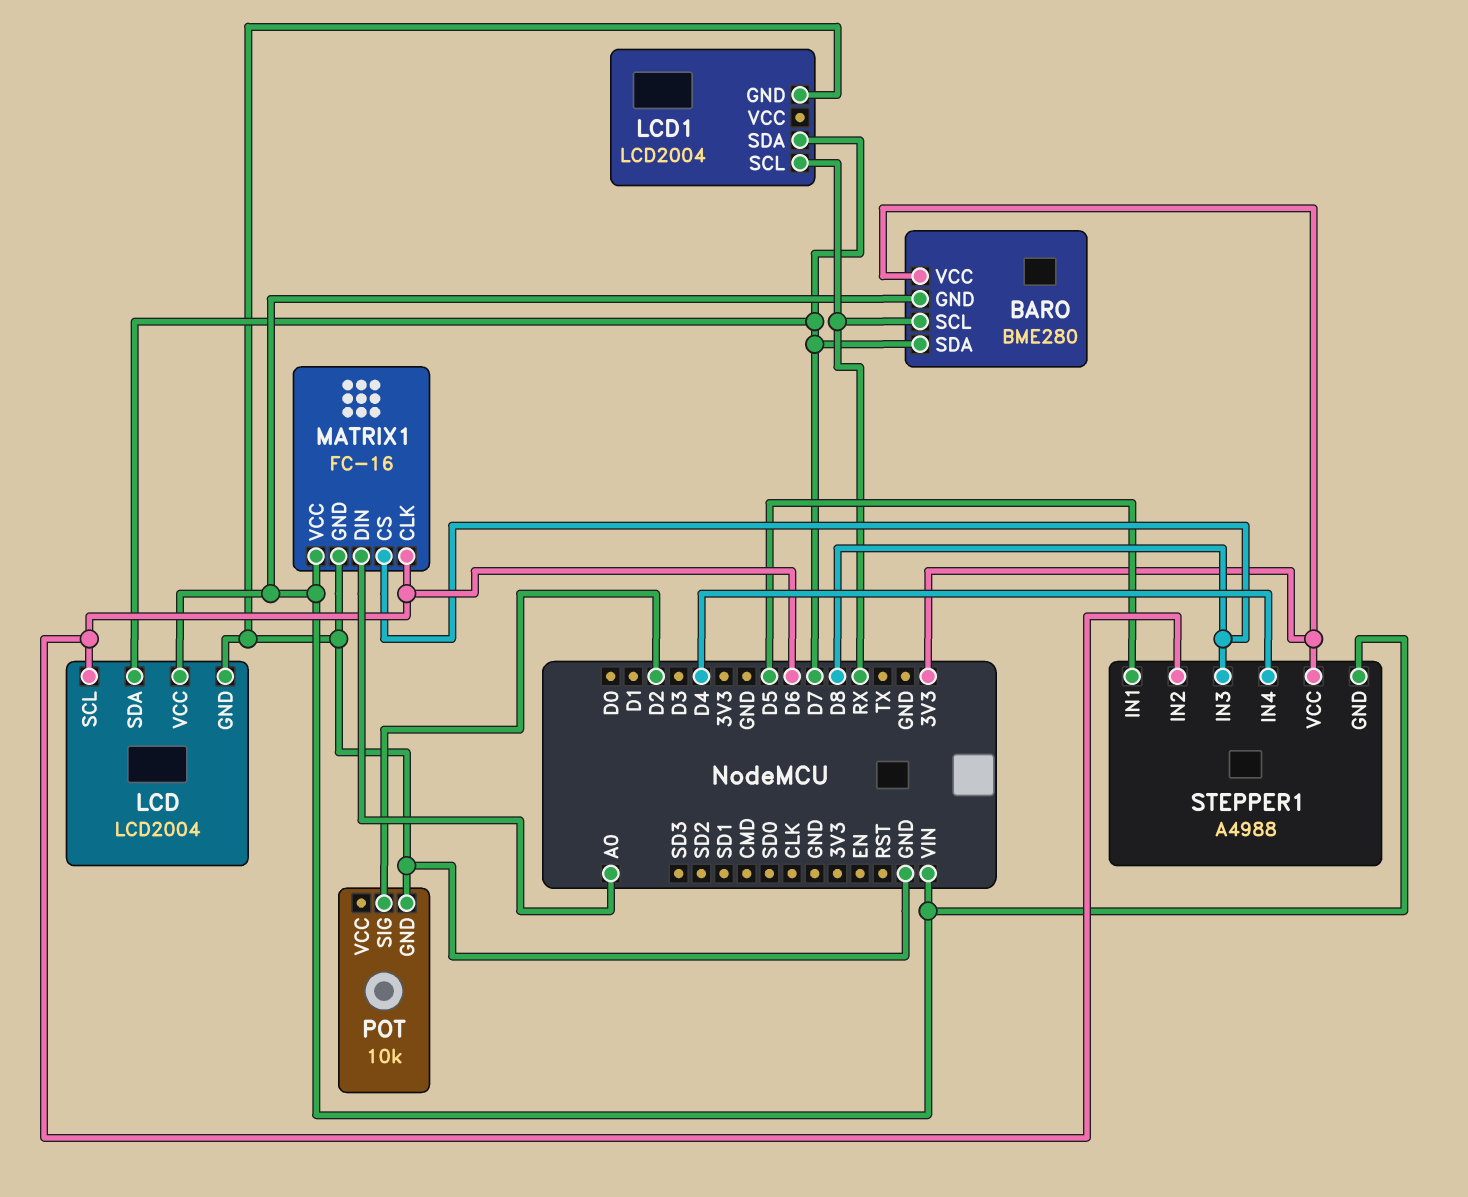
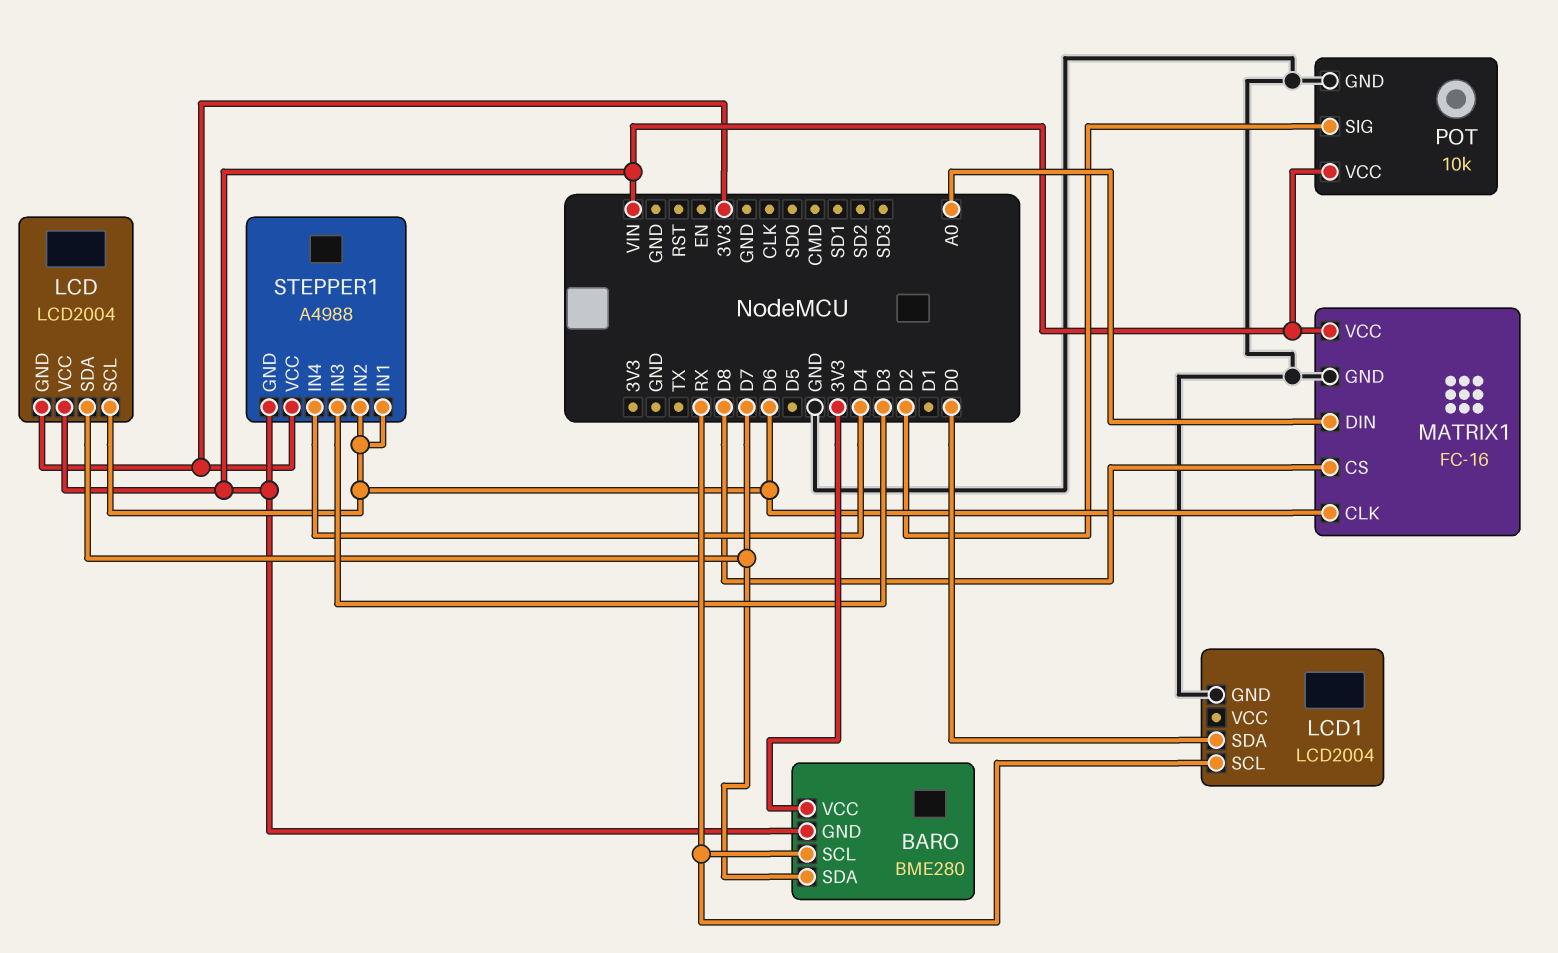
LCD pin GND: GND -> 3V3
LCD1 pin SDA: D7 -> D0
POT pin VCC: none -> VIN
STEPPER1 pin IN1: D5 -> D6
STEPPER1 pin IN3: D8 -> D3

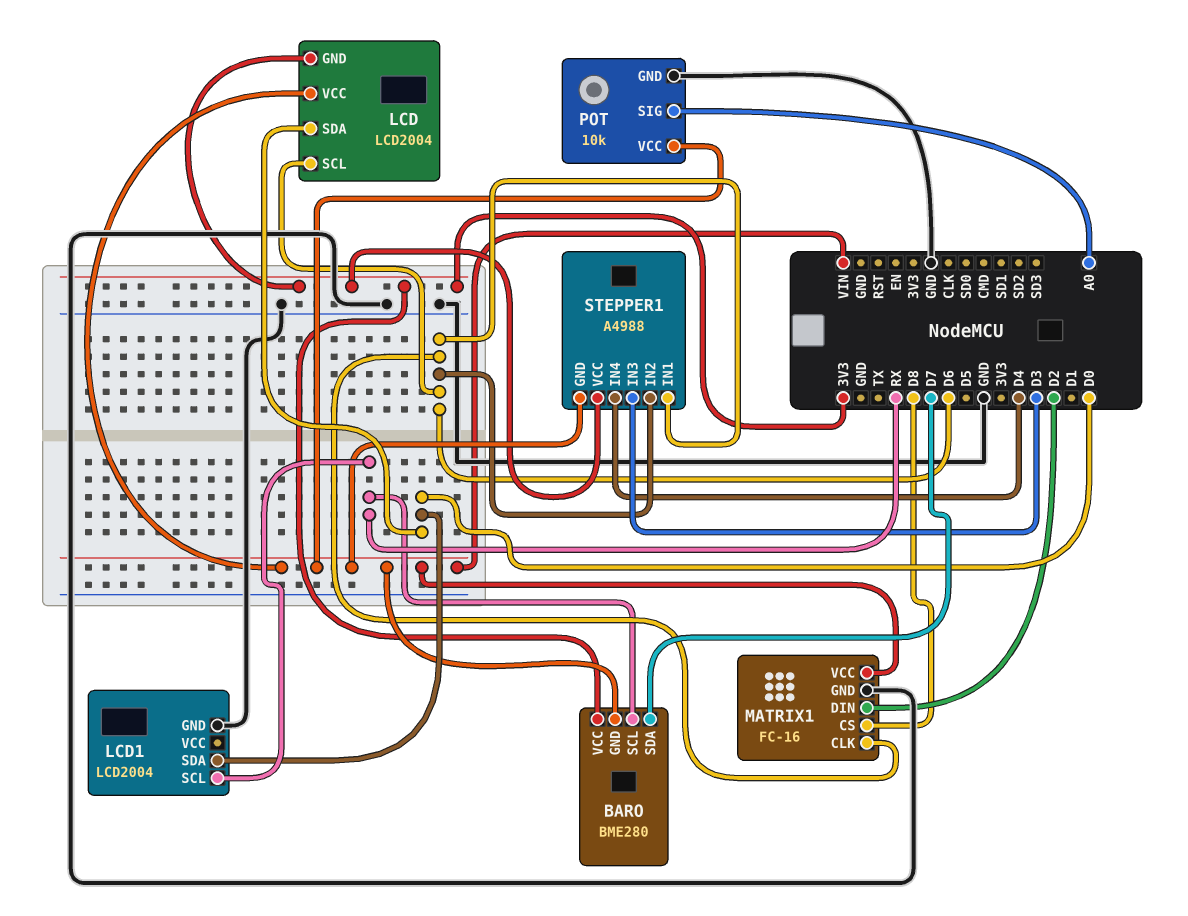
LCD pin SDA: D7 -> D0
MATRIX1 pin DIN: A0 -> D2
POT pin SIG: D2 -> A0

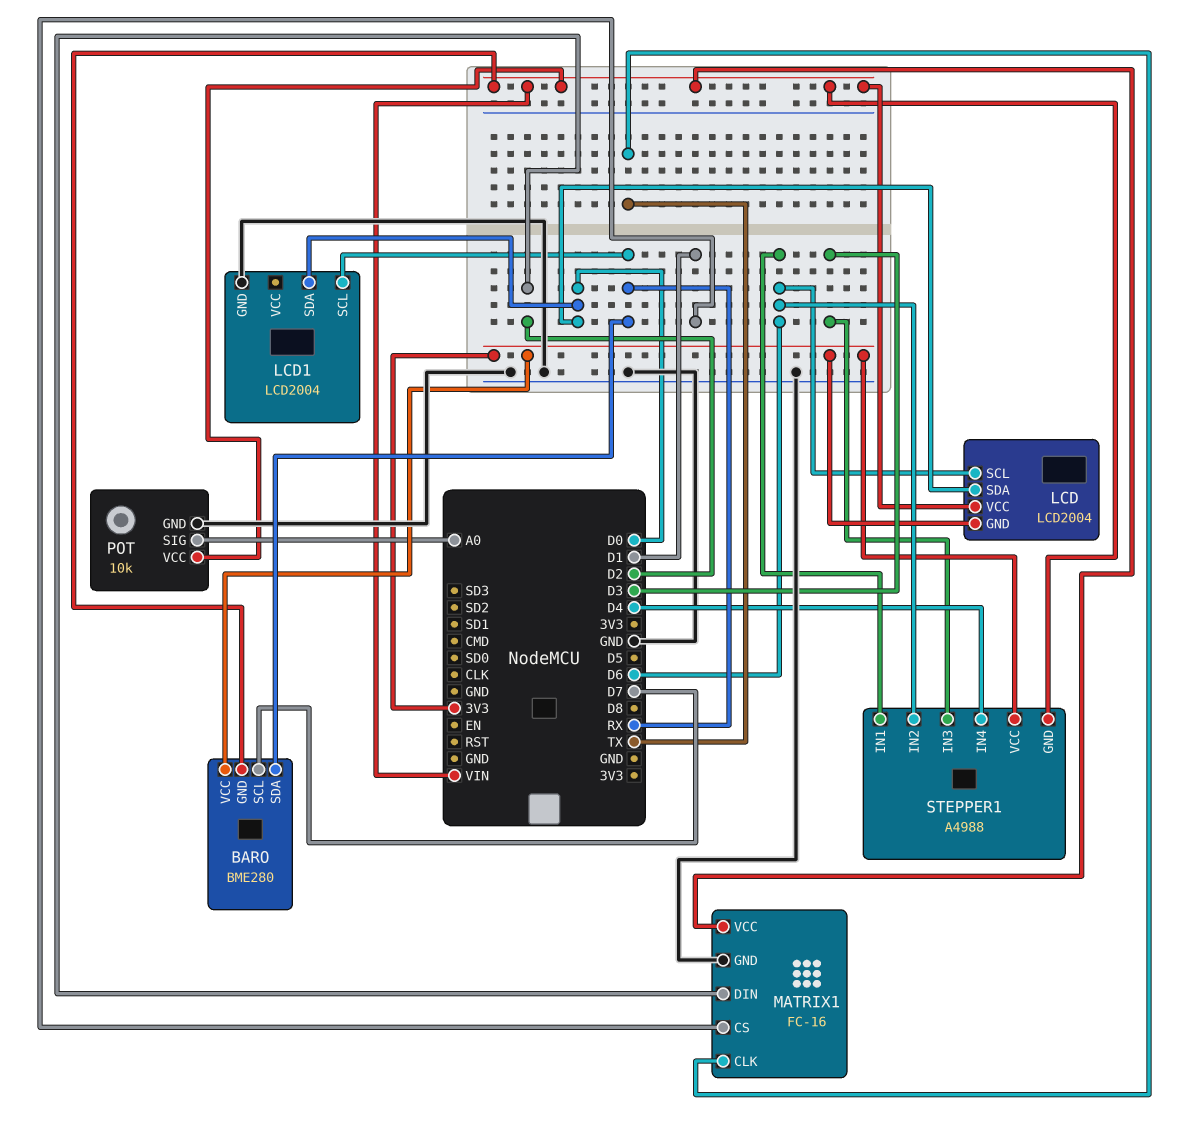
BARO pin SCL: RX -> D7
BARO pin SDA: D7 -> RX
MATRIX1 pin CLK: D6 -> TX
MATRIX1 pin CS: D8 -> D1

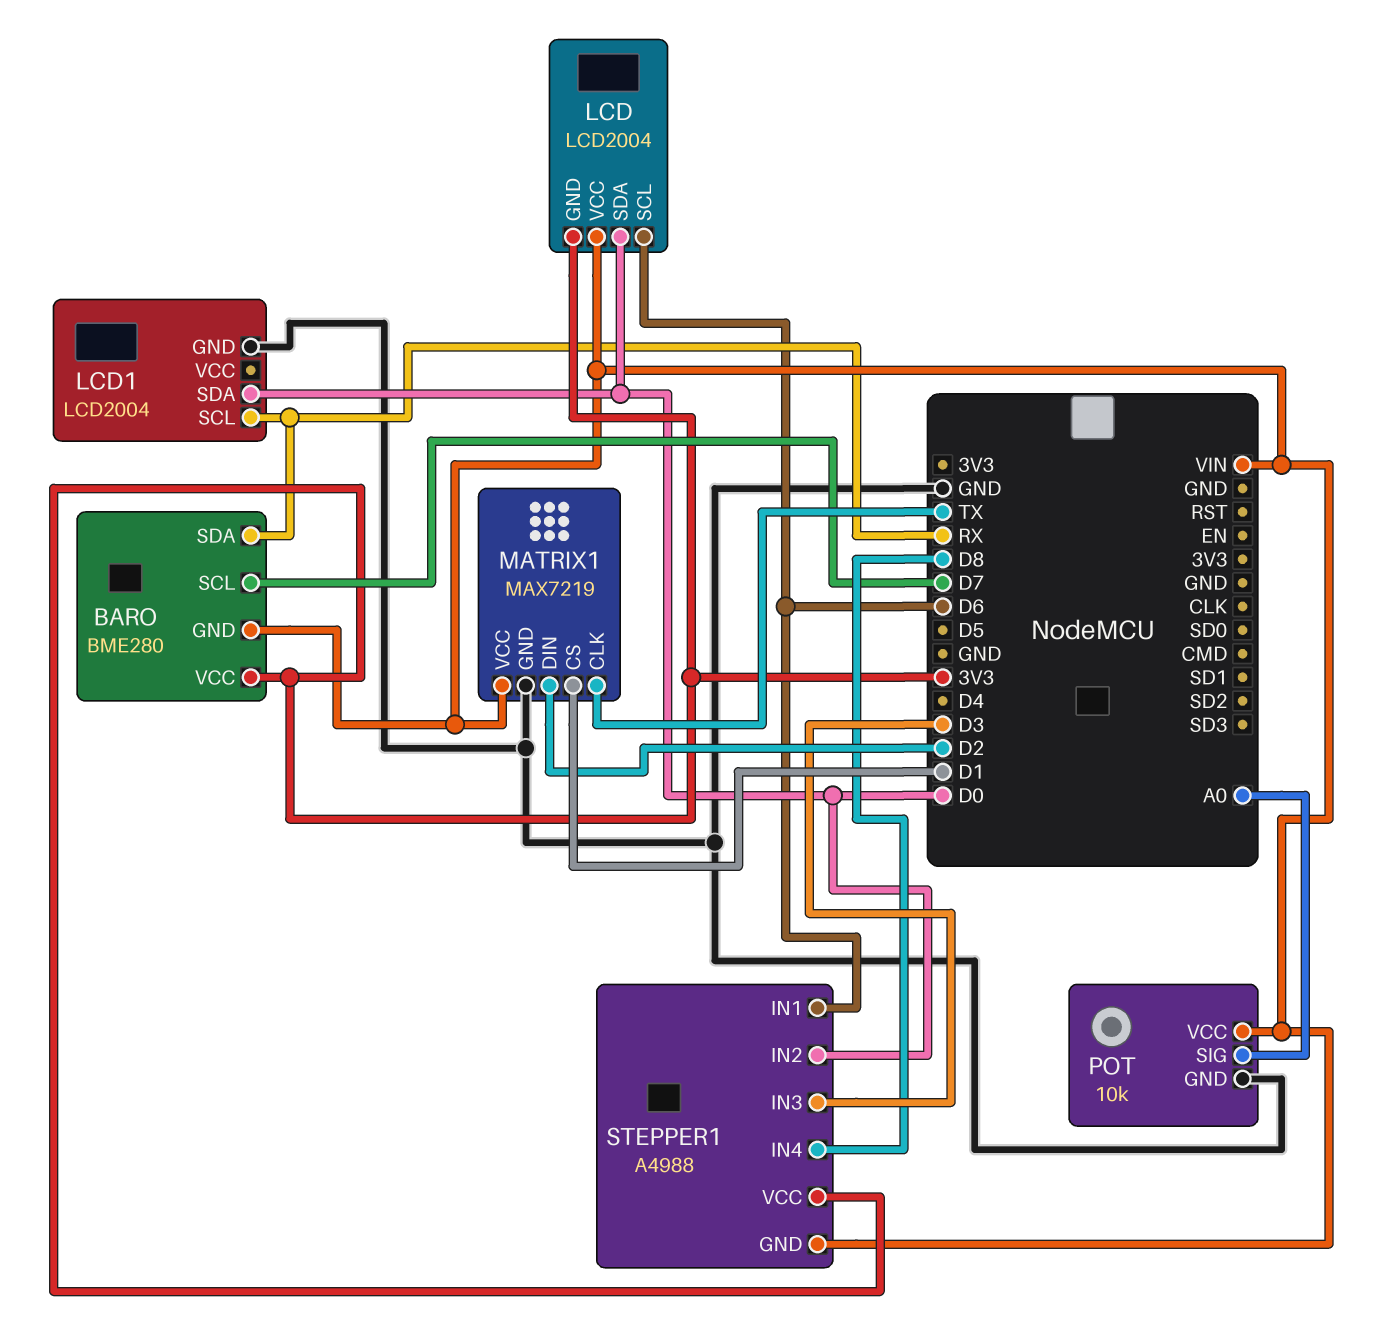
MATRIX1: FC-16 -> MAX7219
STEPPER1 pin IN2: D6 -> D0
STEPPER1 pin IN4: D4 -> D8

